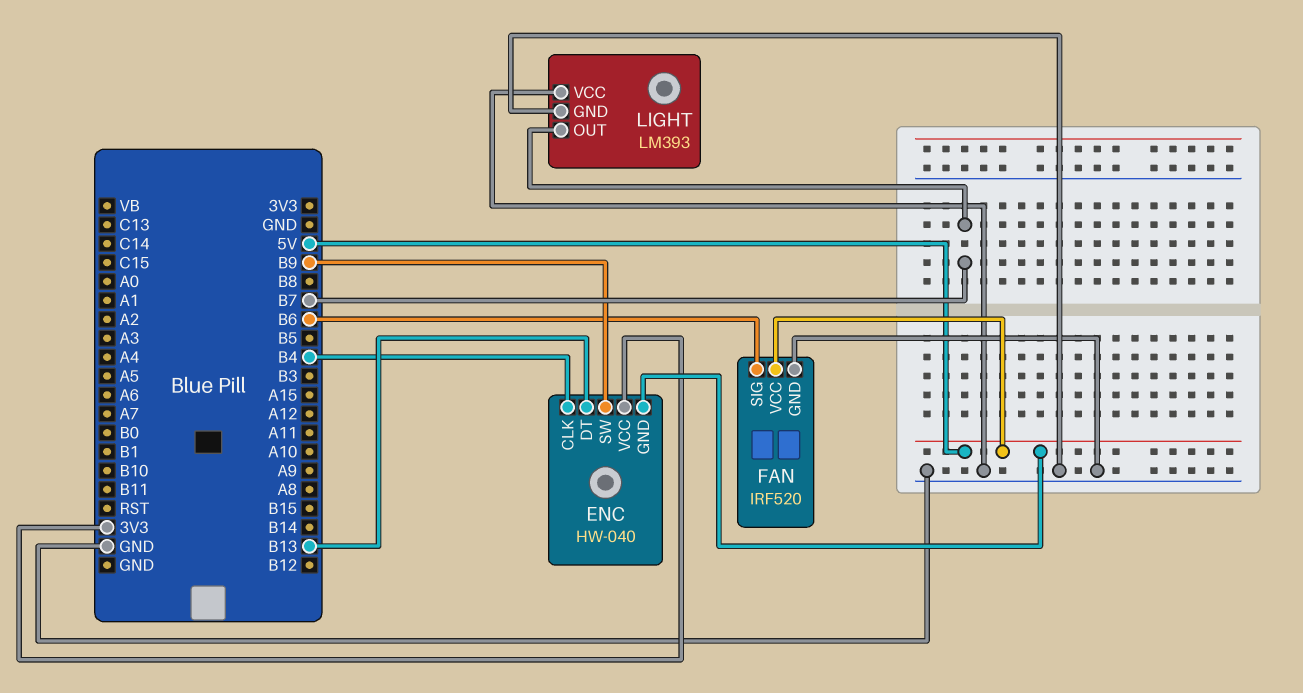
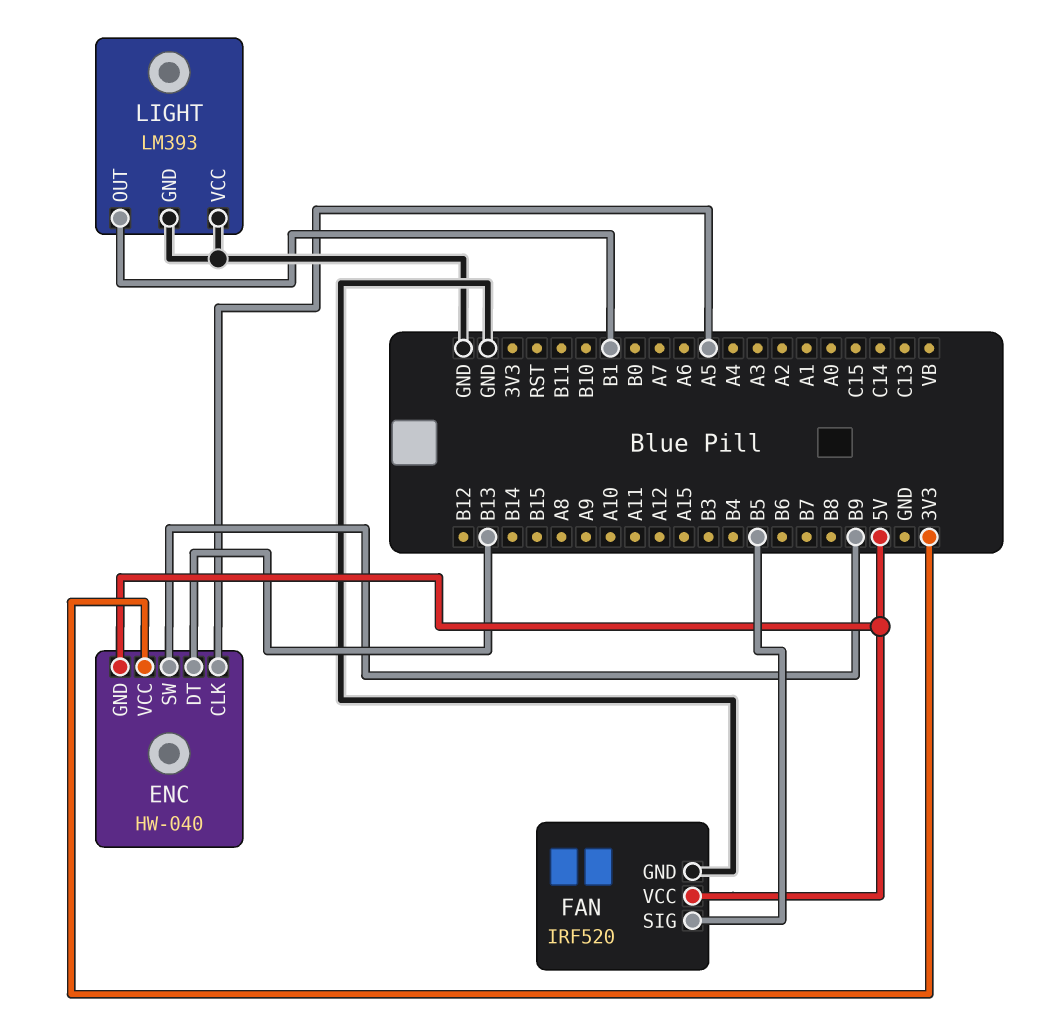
ENC pin CLK: B4 -> A5
FAN pin SIG: B6 -> B5
LIGHT pin OUT: B7 -> B1

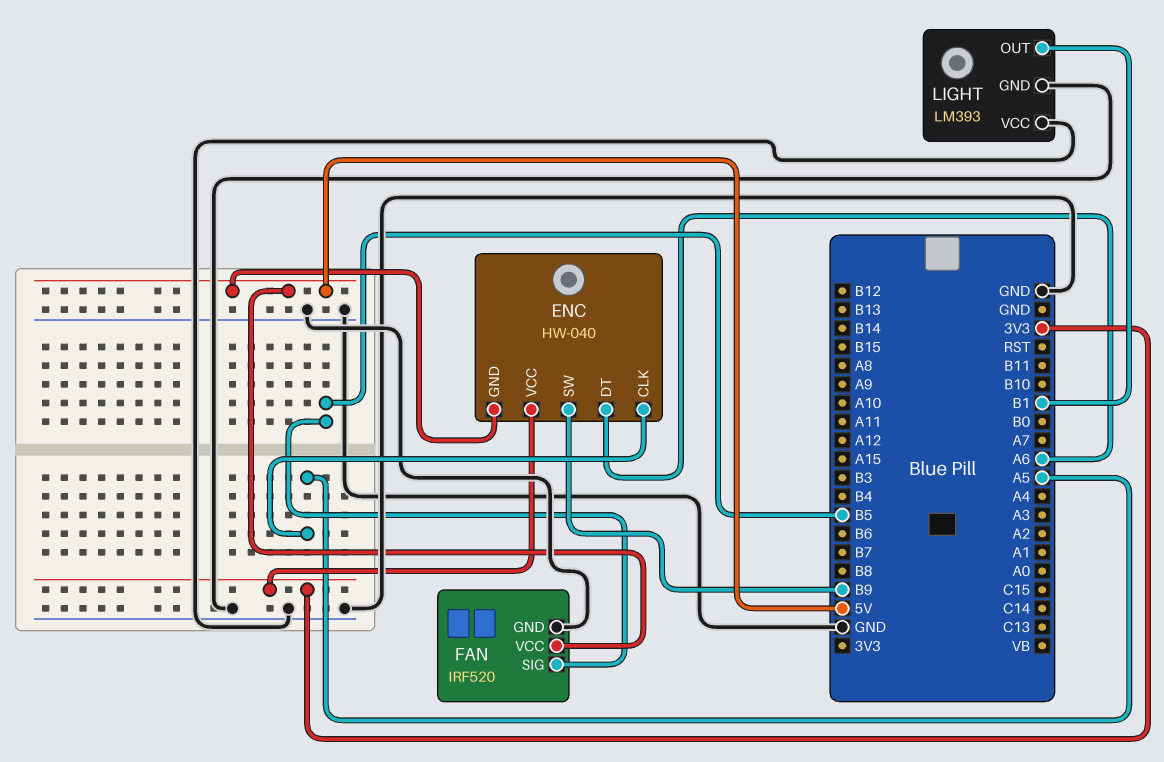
ENC pin DT: B13 -> A6

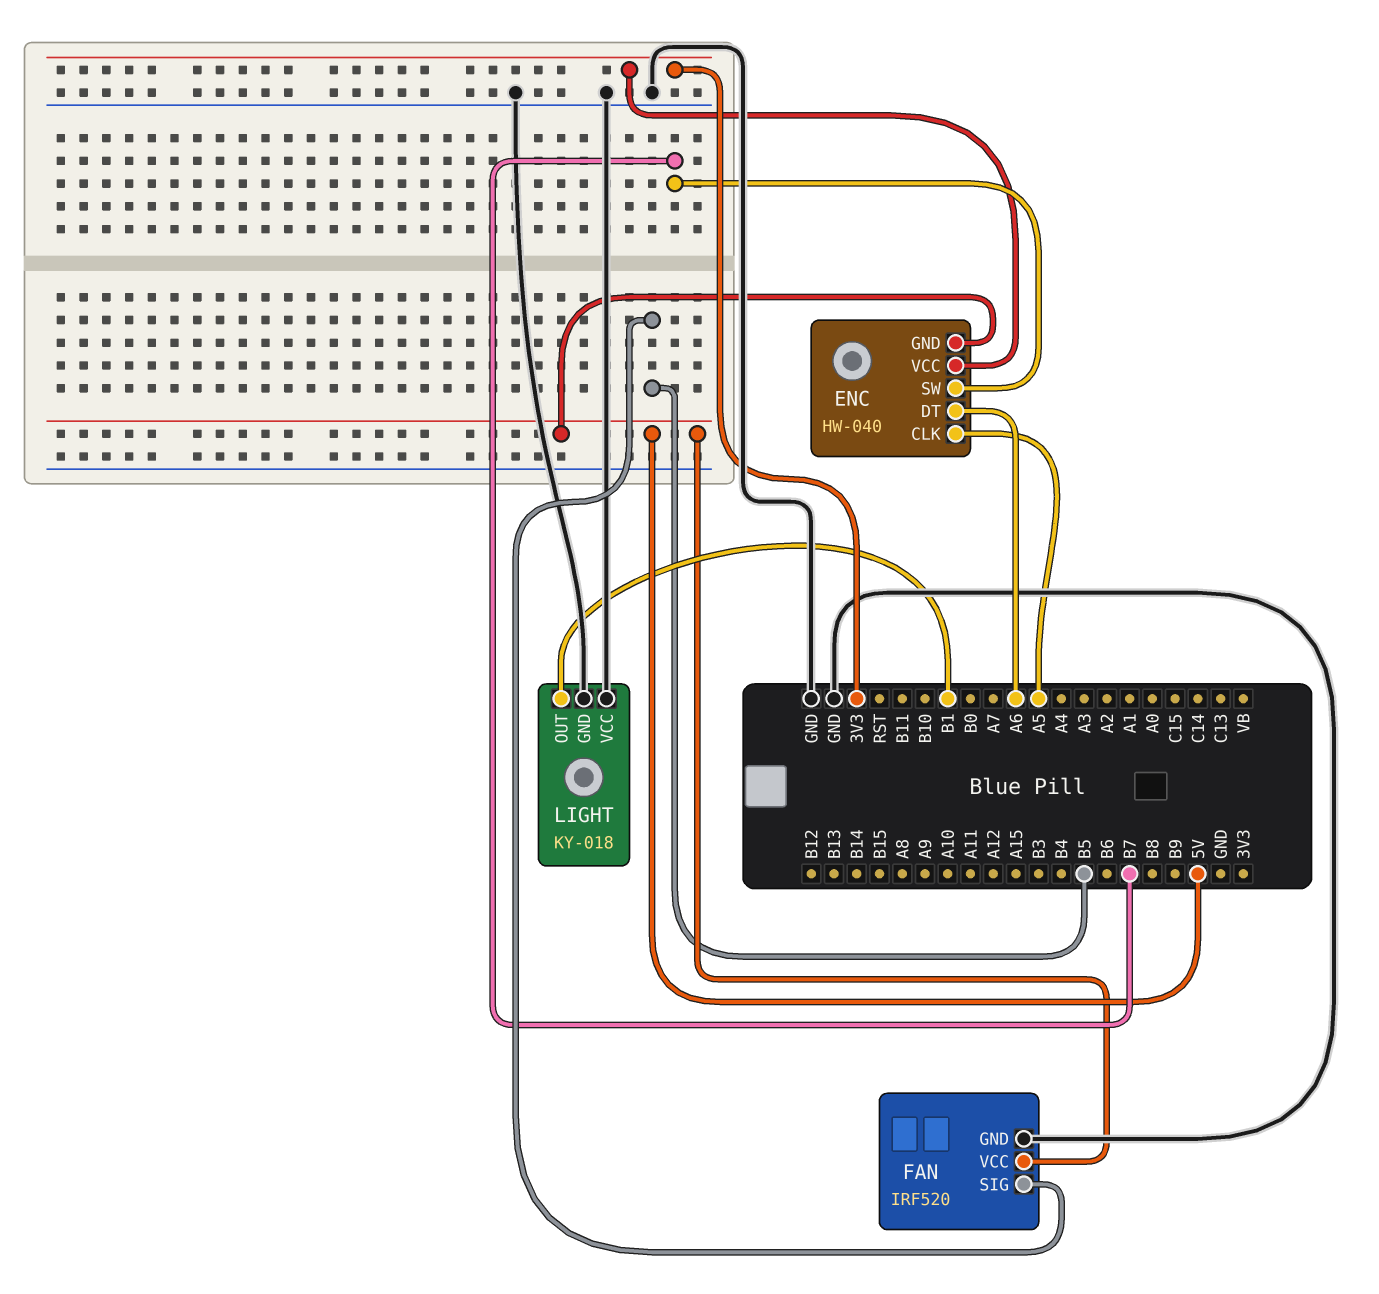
ENC pin SW: B9 -> B7
LIGHT: LM393 -> KY-018

